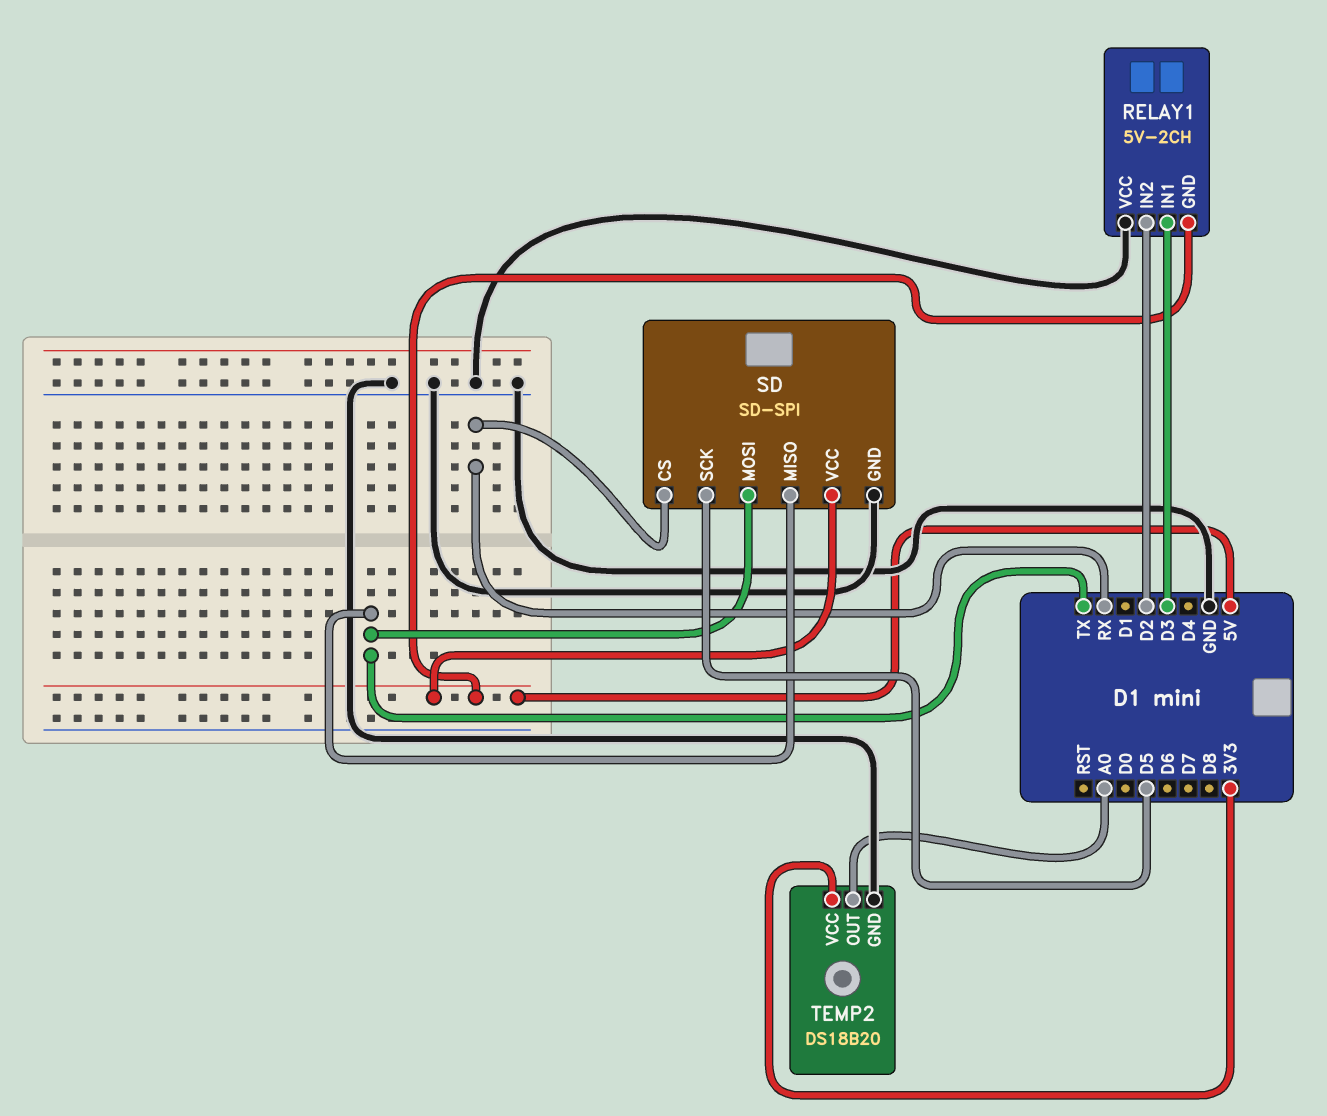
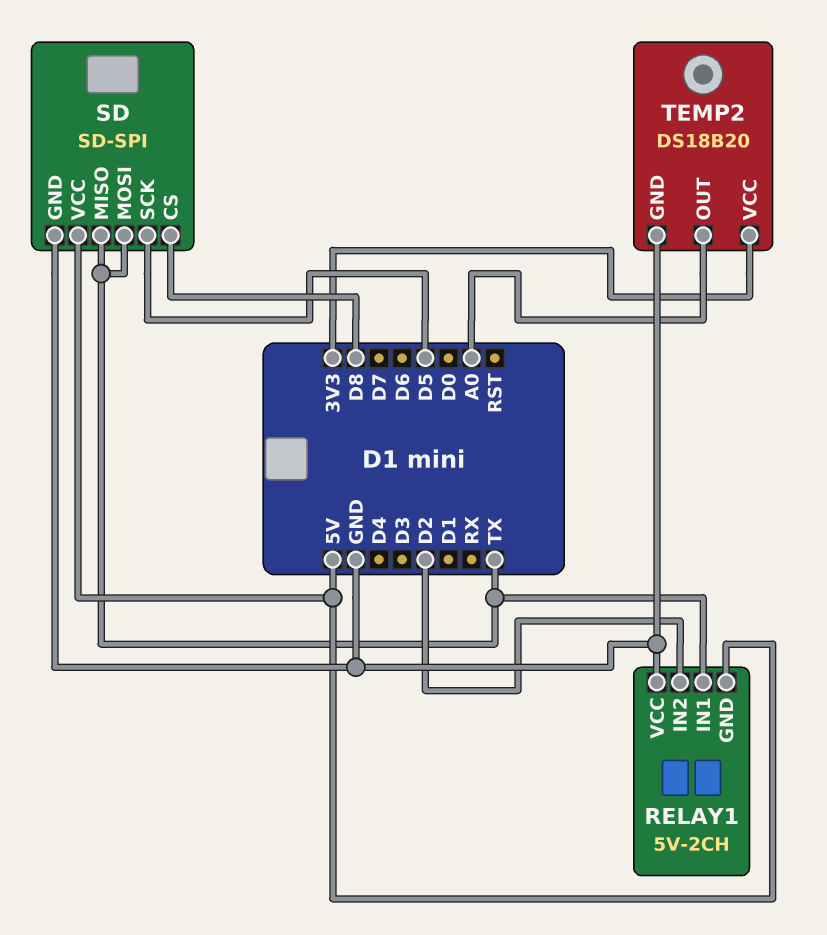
RELAY1 pin IN1: D3 -> TX
SD pin CS: RX -> D8

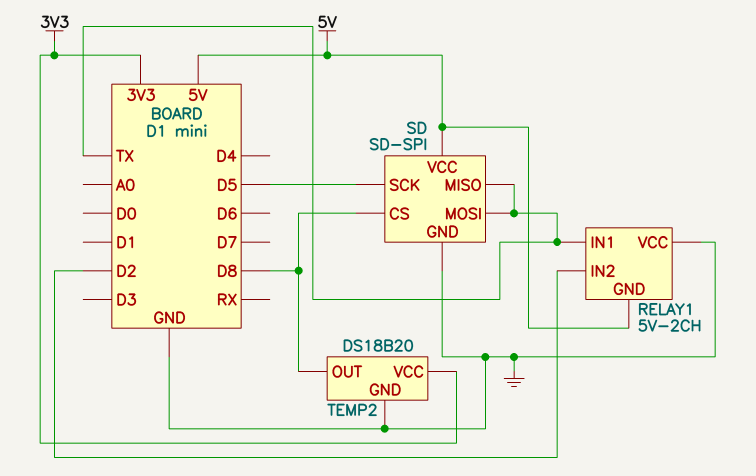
TEMP2 pin OUT: A0 -> D8

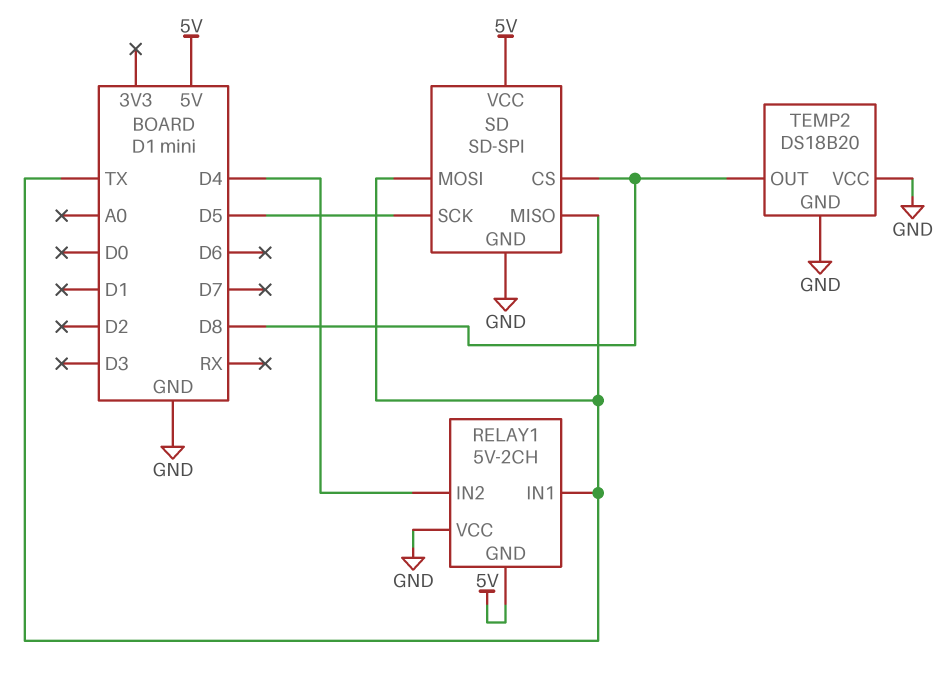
RELAY1 pin IN2: D2 -> D4
TEMP2 pin VCC: 3V3 -> GND

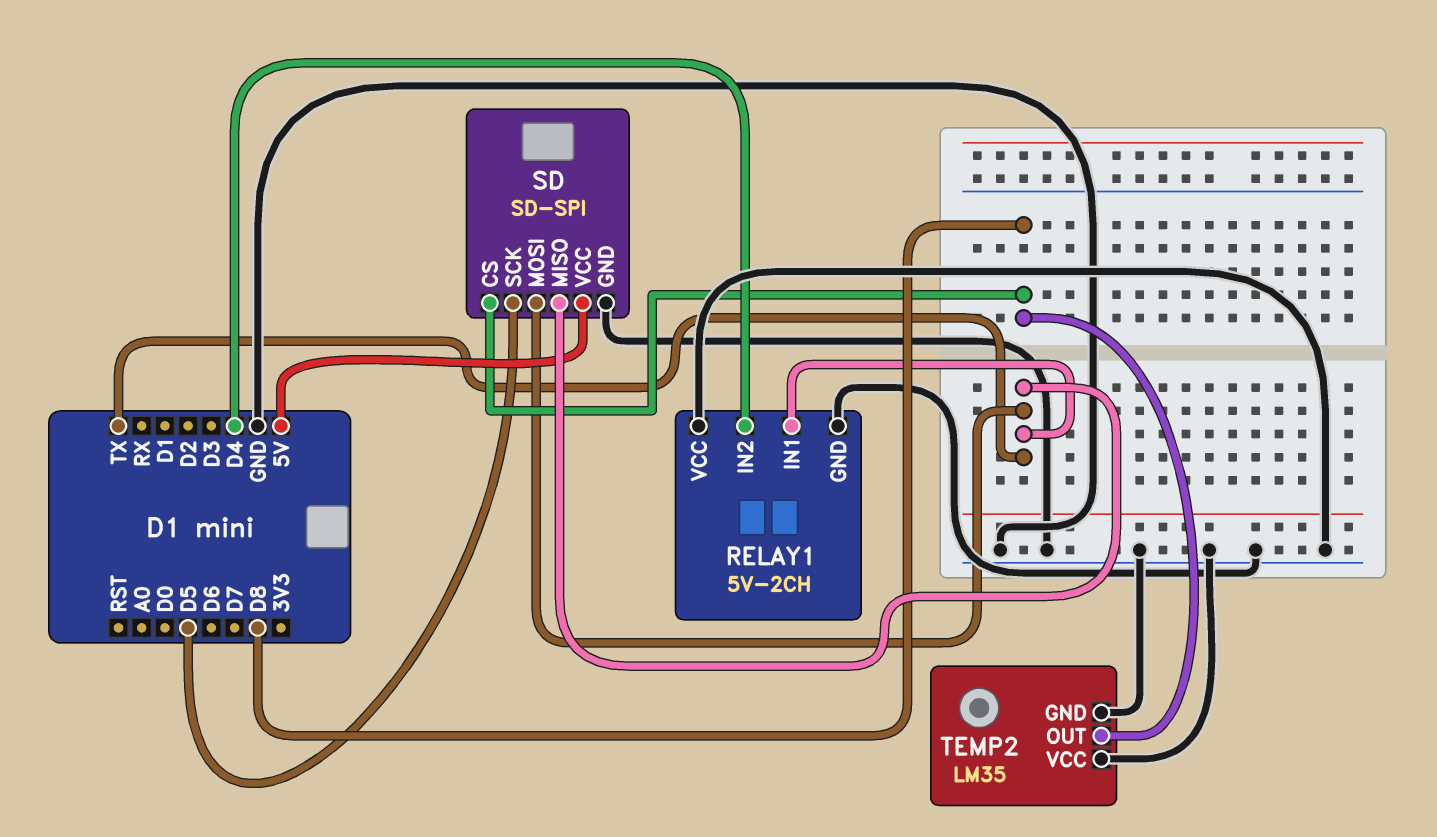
RELAY1 pin GND: 5V -> GND
TEMP2: DS18B20 -> LM35

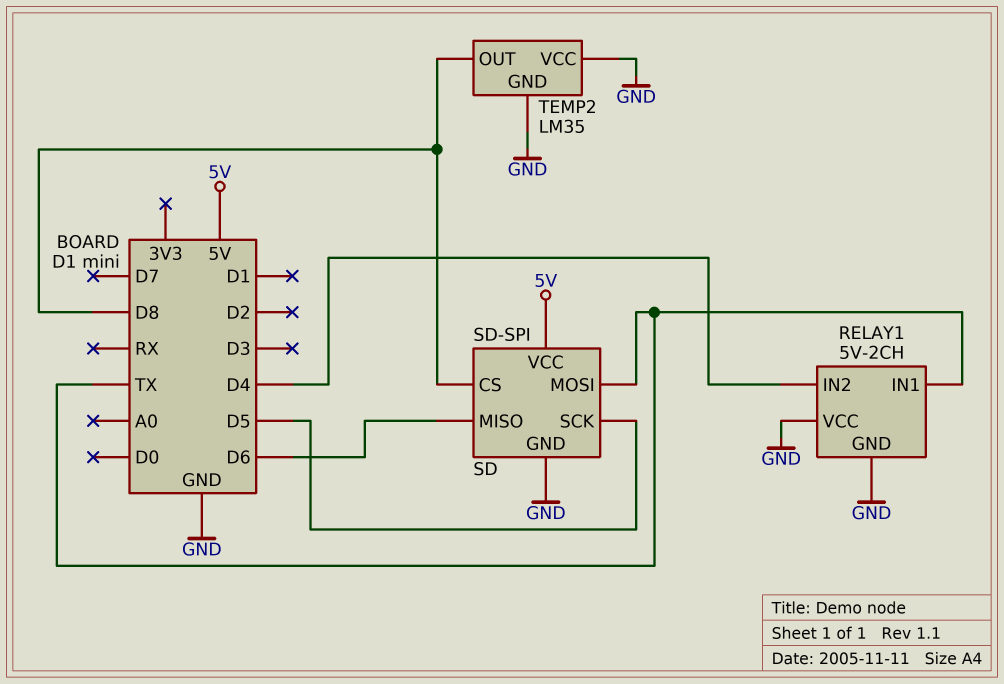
SD pin MISO: TX -> D6

